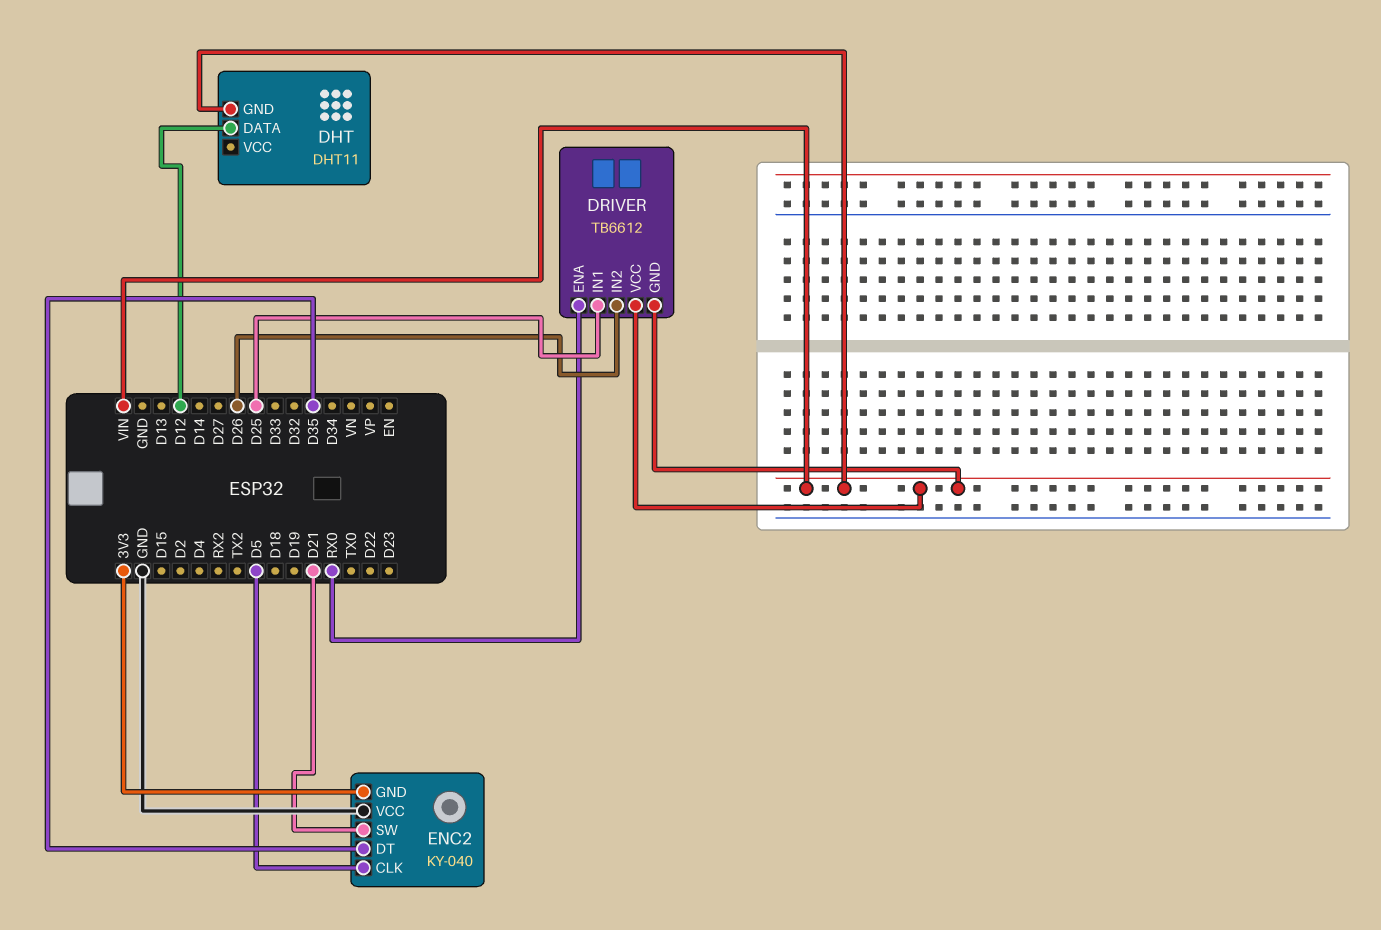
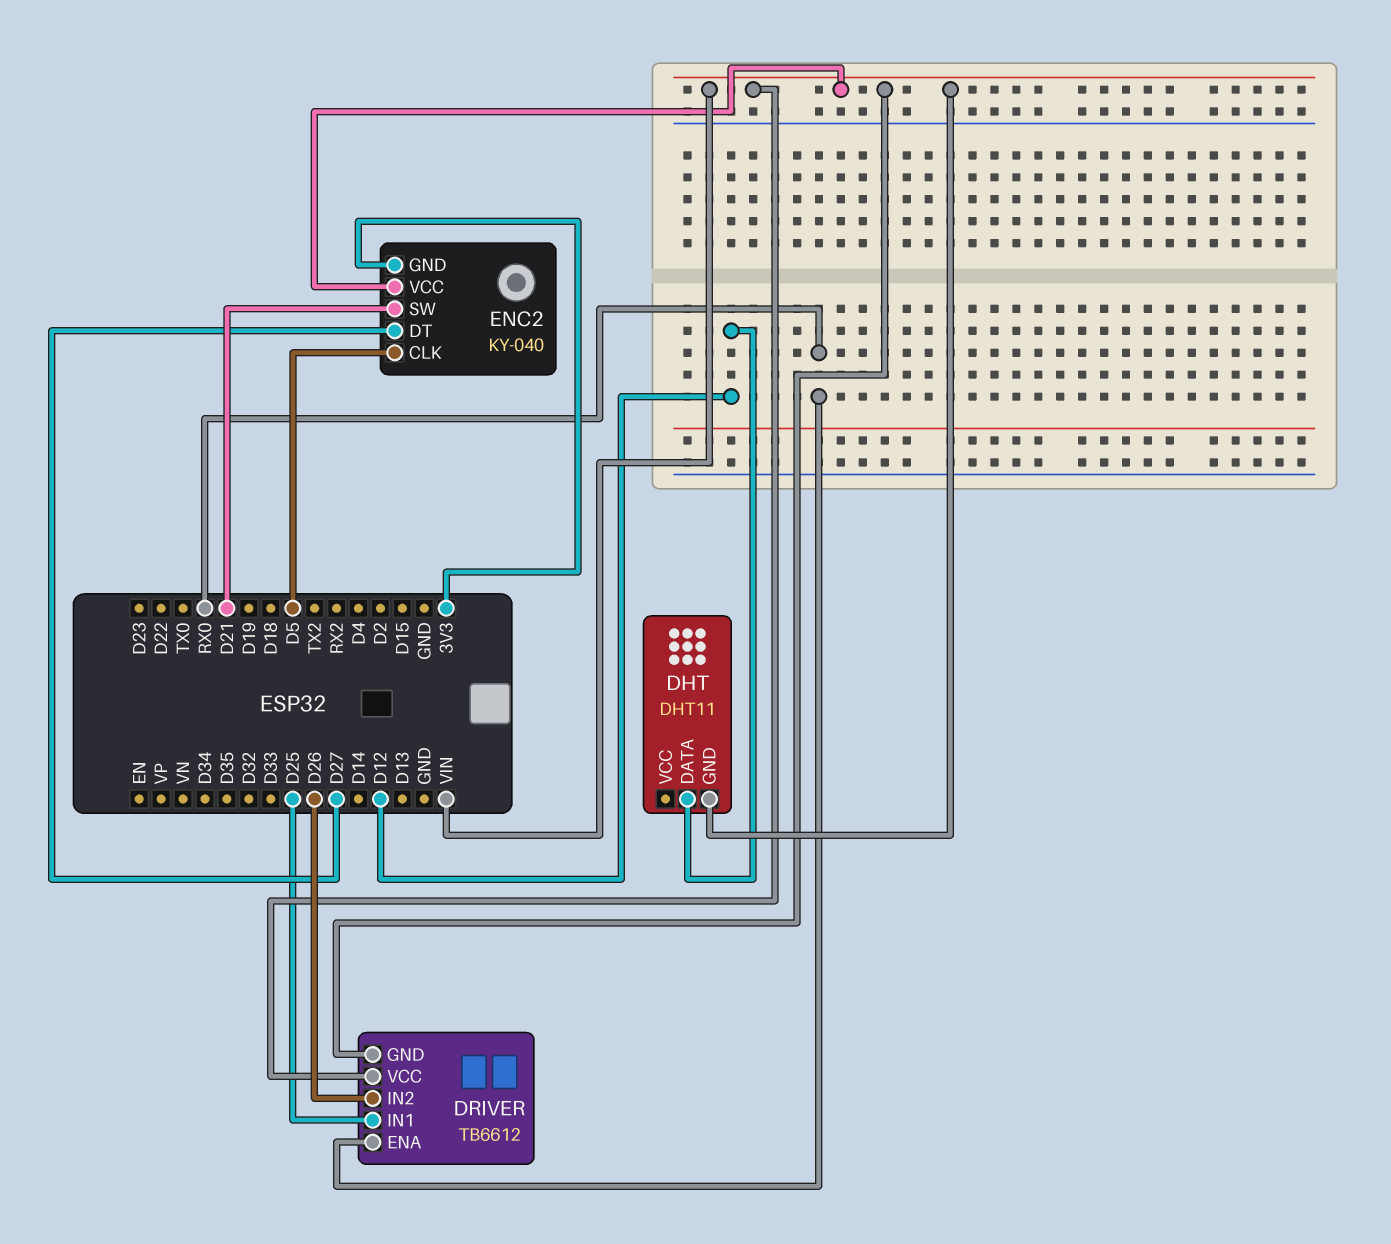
ENC2 pin DT: D35 -> D27
ENC2 pin VCC: GND -> VIN

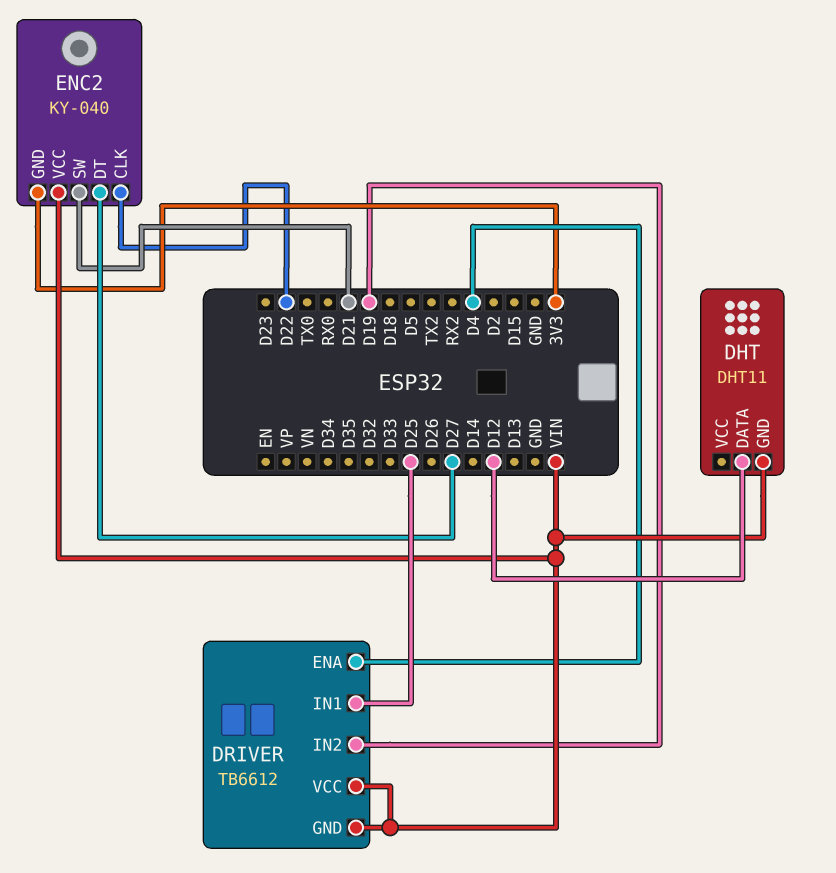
DRIVER pin ENA: RX0 -> D4
DRIVER pin IN2: D26 -> D19
ENC2 pin CLK: D5 -> D22

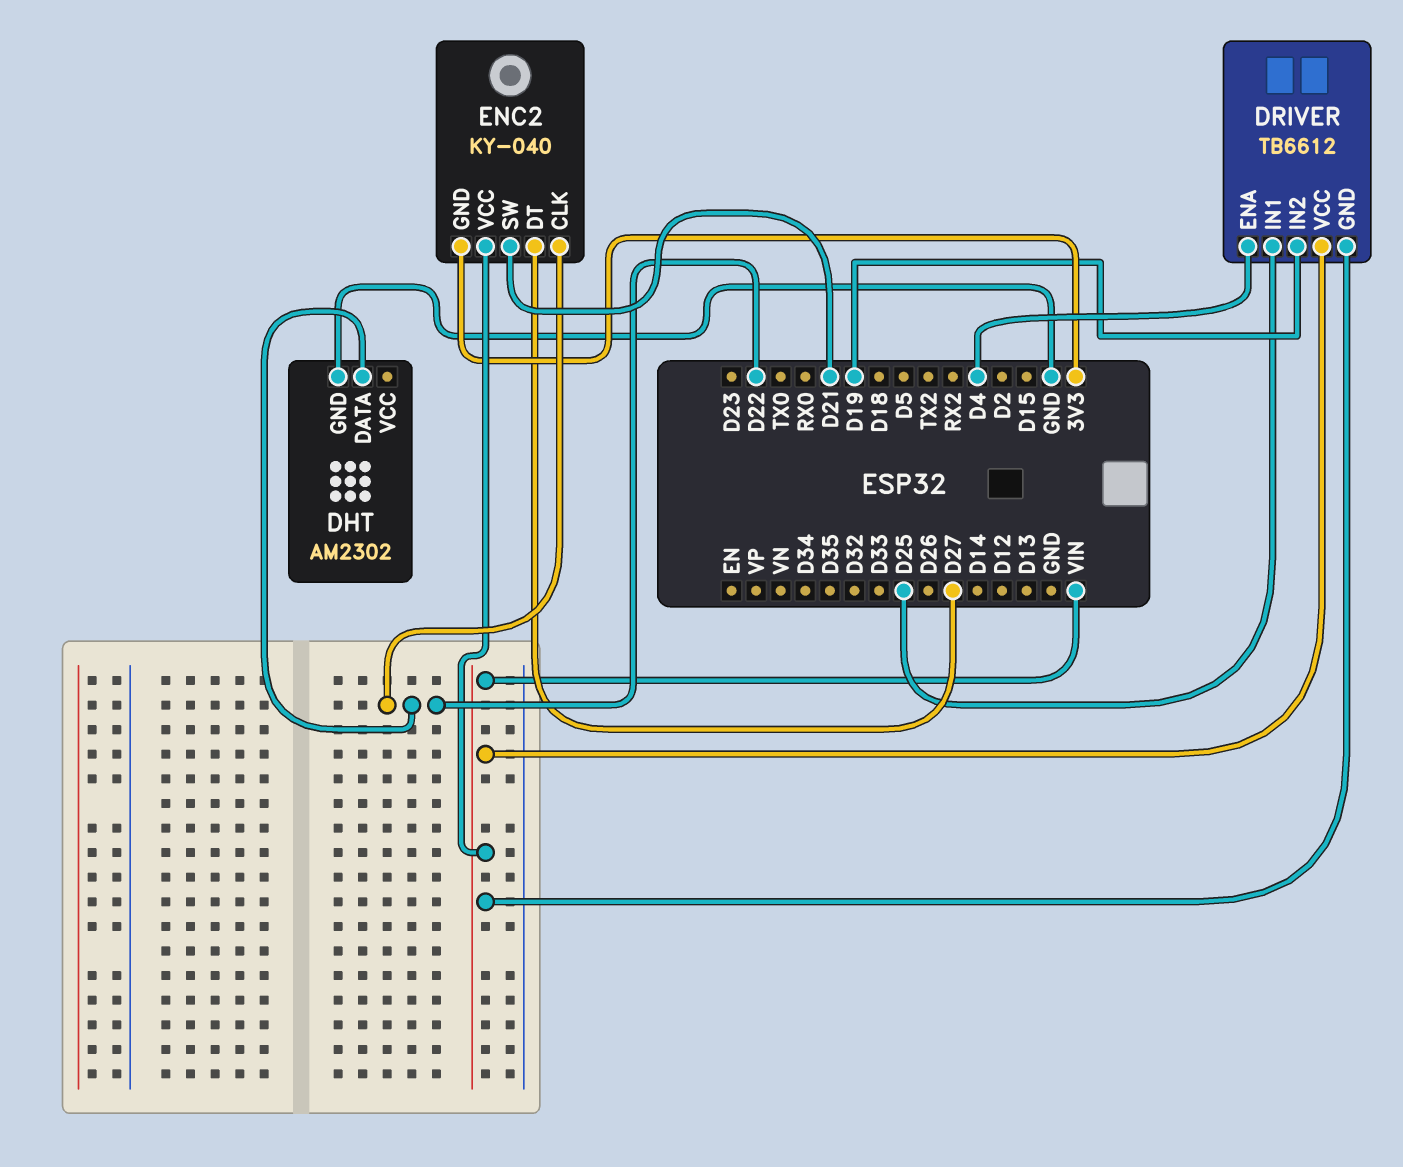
DHT: DHT11 -> AM2302
DHT pin DATA: D12 -> D22
DHT pin GND: VIN -> GND

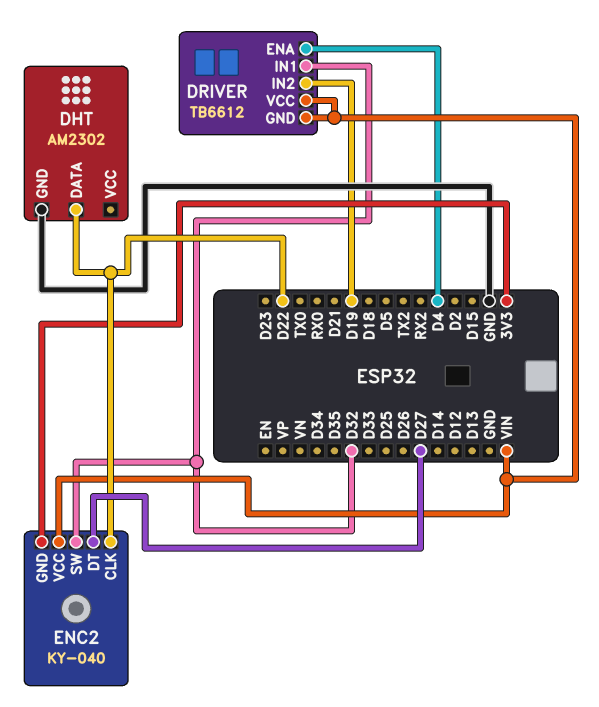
DRIVER pin IN1: D25 -> D32
ENC2 pin SW: D21 -> D32

